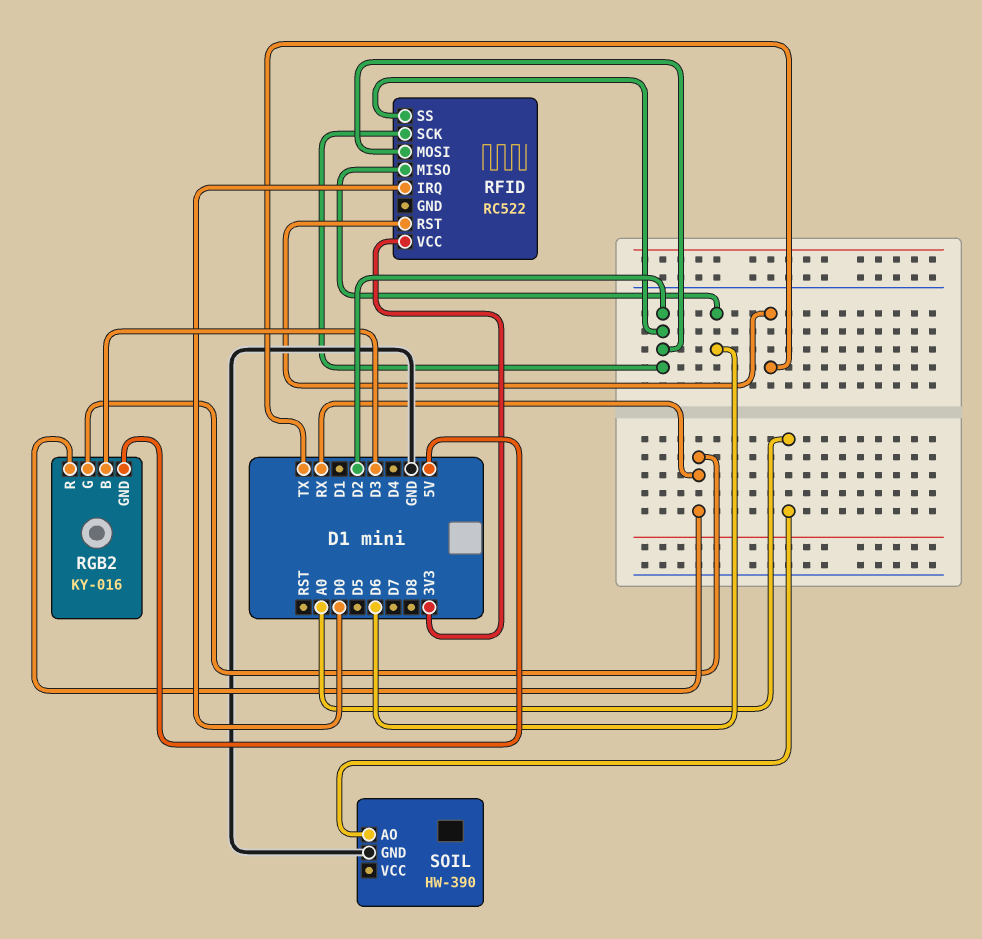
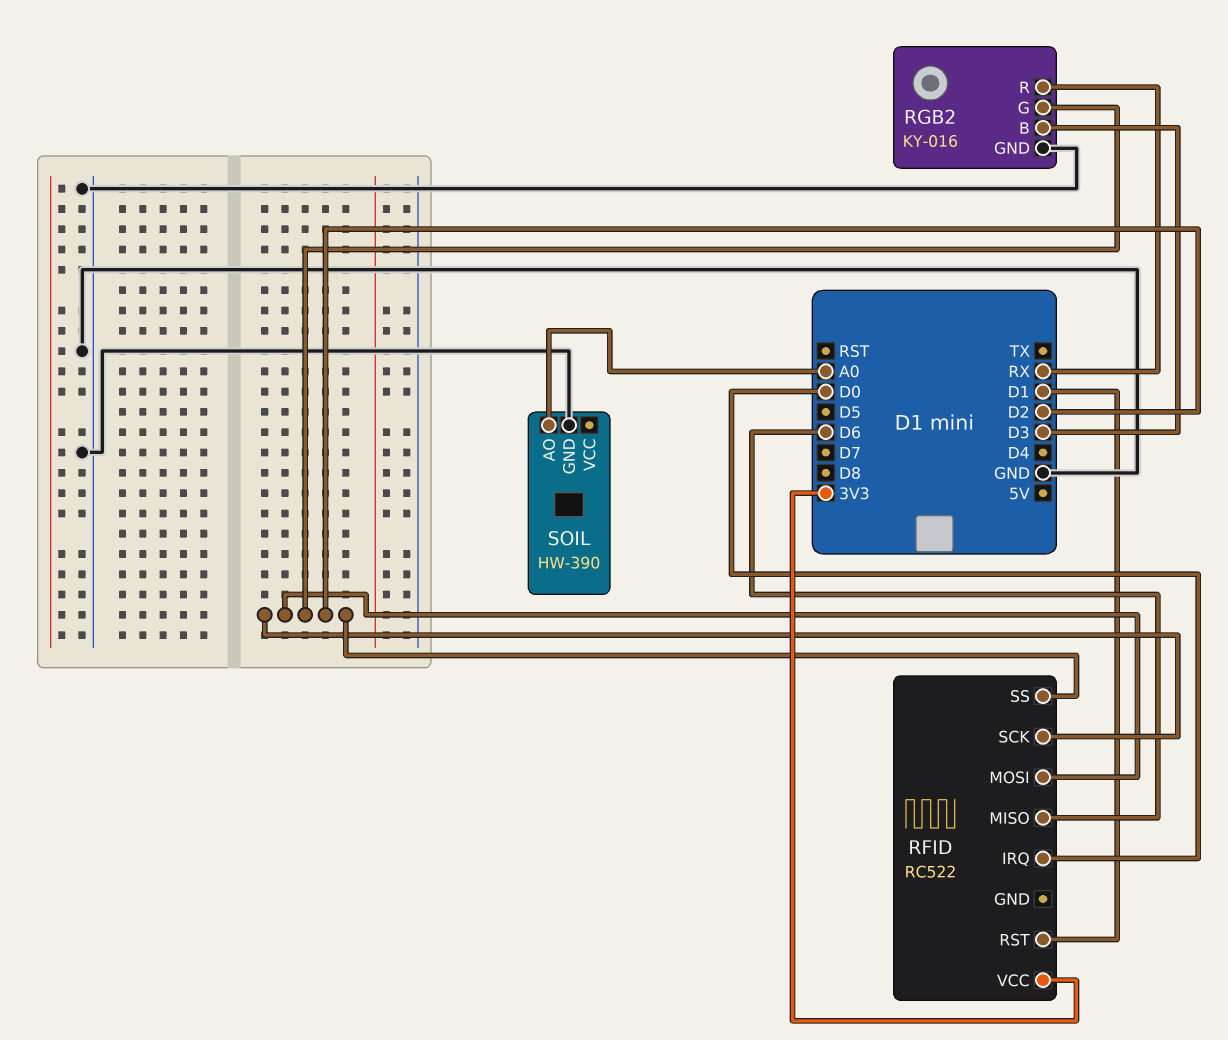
RFID pin RST: TX -> D1
RGB2 pin G: RX -> D2
RGB2 pin GND: 5V -> GND

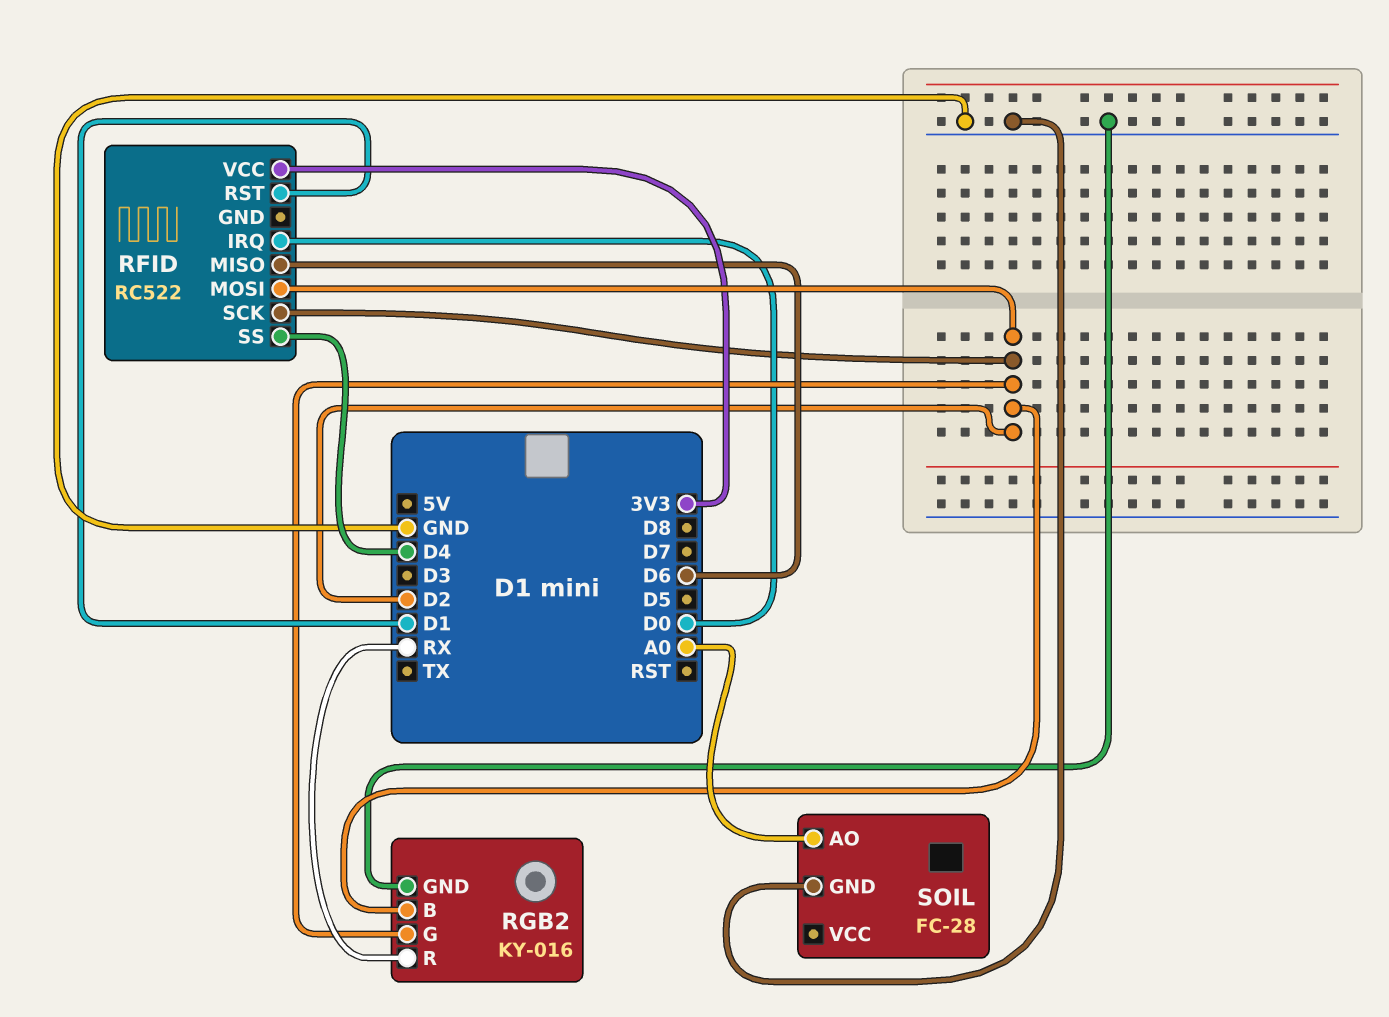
RFID pin SS: D2 -> D4
RGB2 pin B: D3 -> D2
SOIL: HW-390 -> FC-28

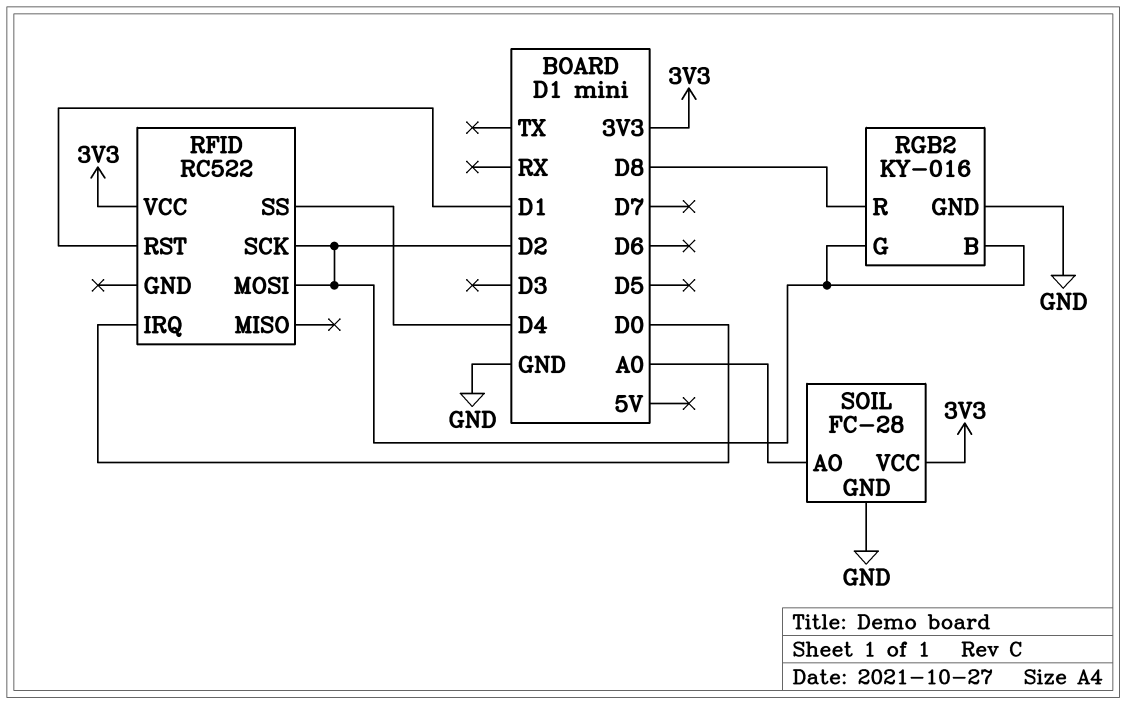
RFID pin MISO: D6 -> none
RGB2 pin R: RX -> D8
SOIL pin VCC: none -> 3V3

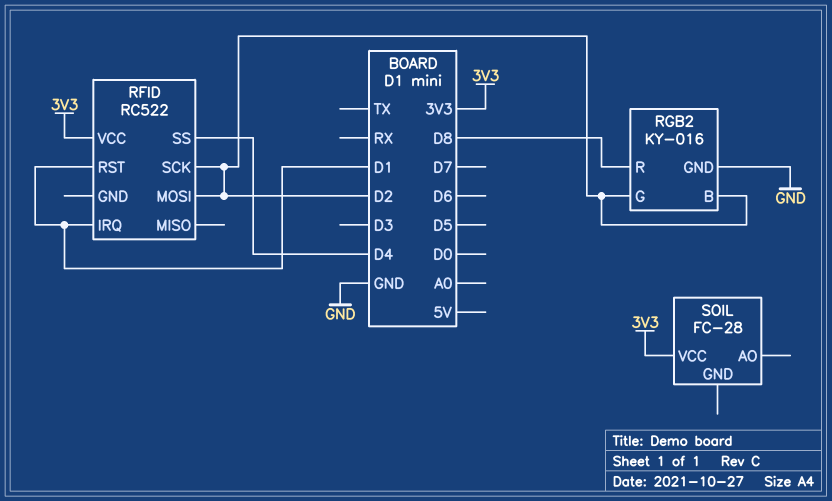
RFID pin IRQ: D0 -> D1
SOIL pin AO: A0 -> none
SOIL pin GND: GND -> none

